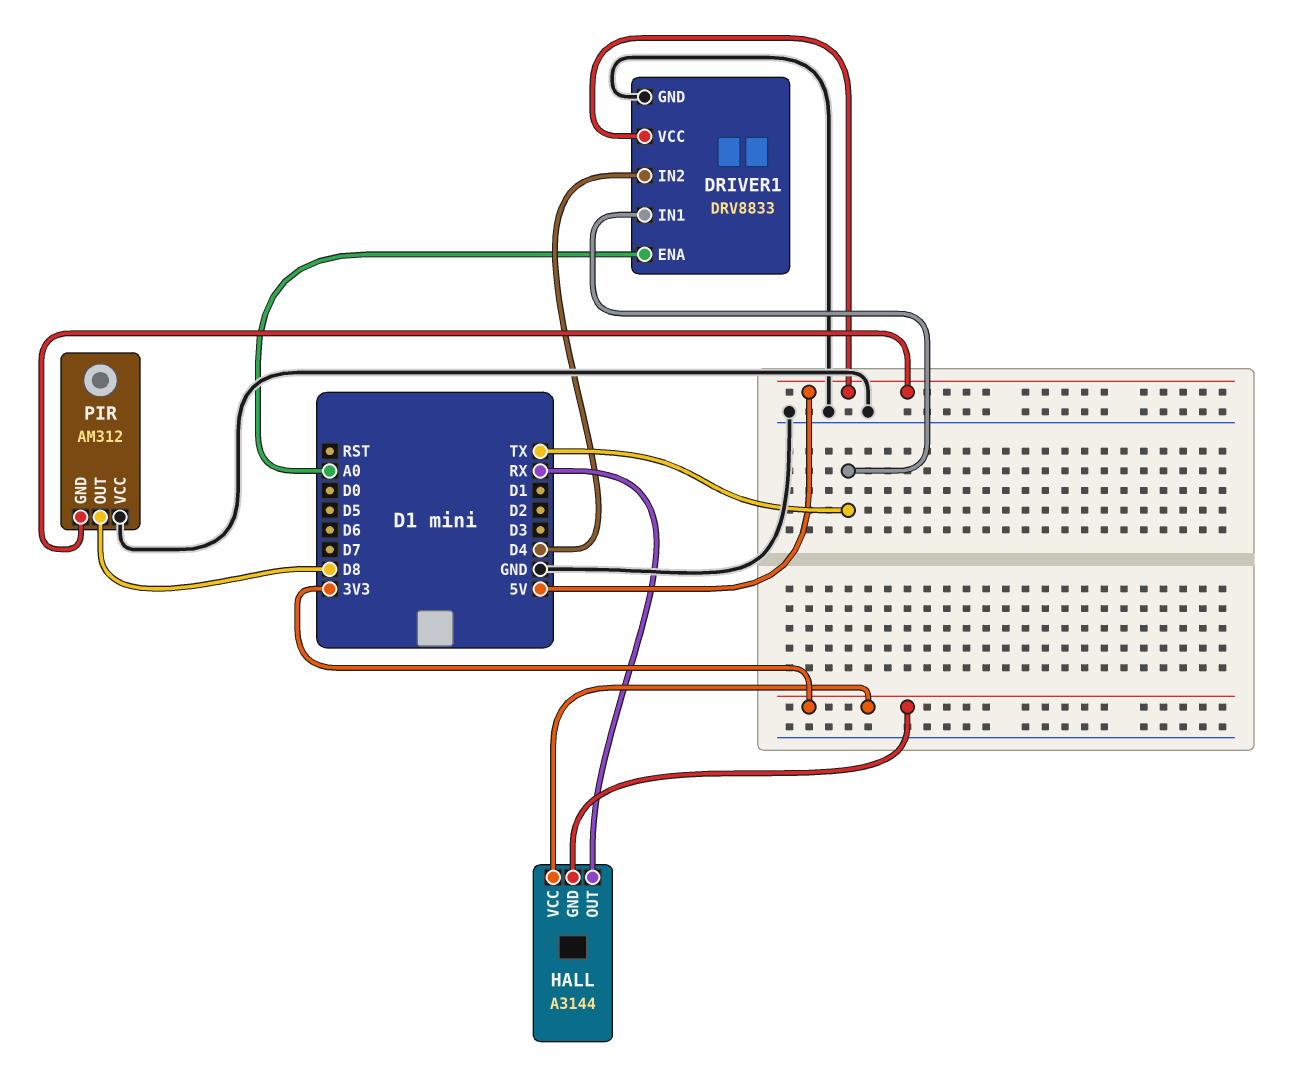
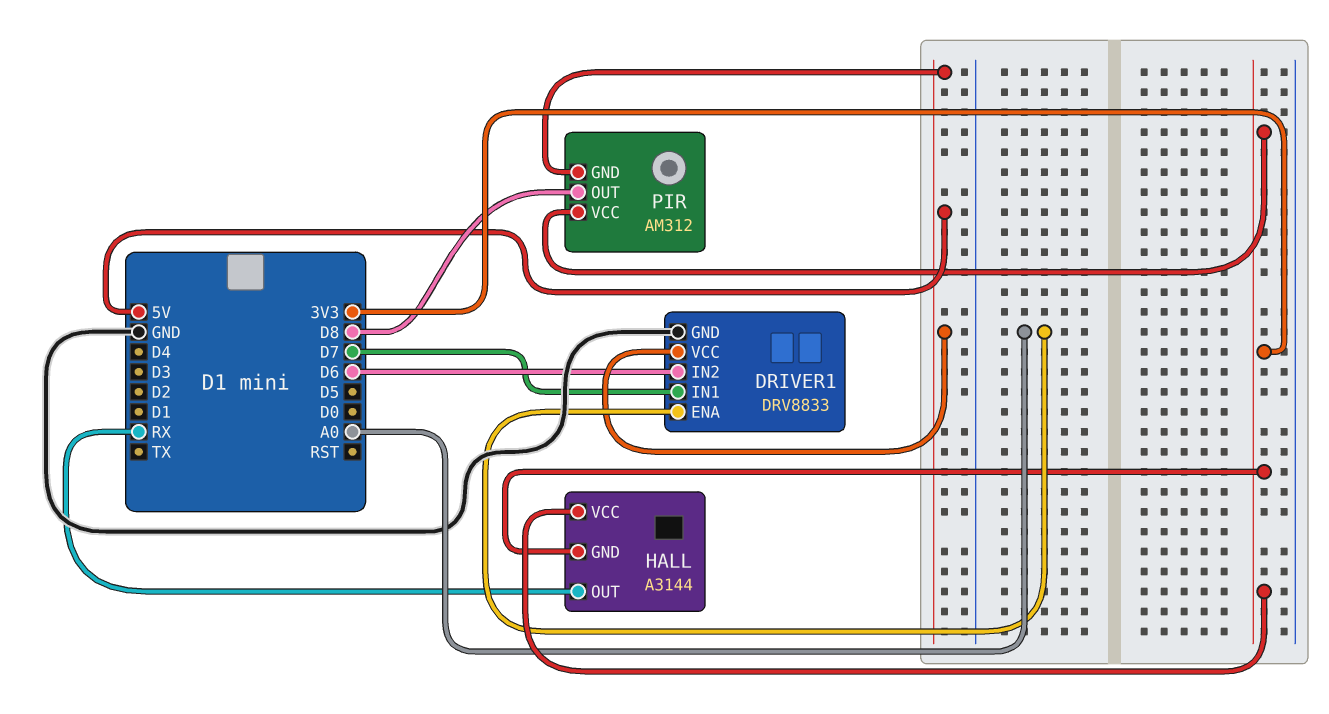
DRIVER1 pin IN1: TX -> D7
DRIVER1 pin IN2: D4 -> D6
PIR pin VCC: GND -> 3V3

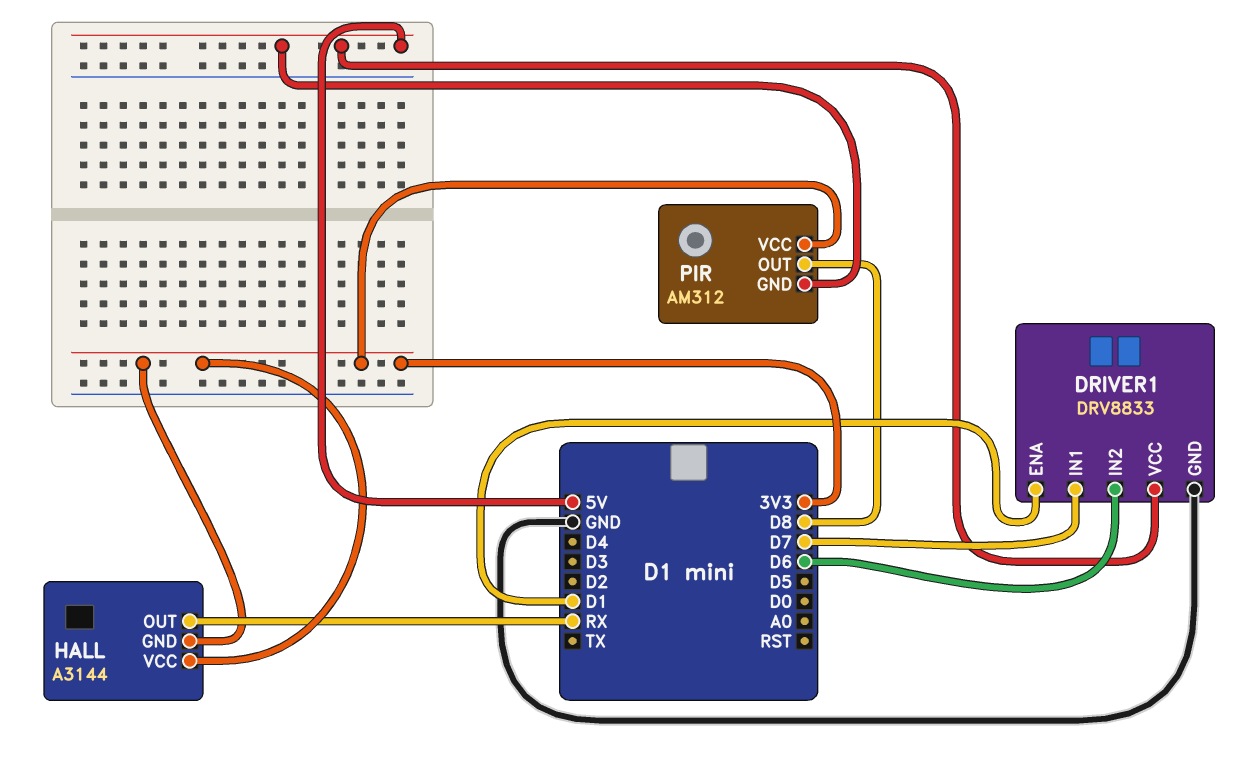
DRIVER1 pin ENA: A0 -> D1

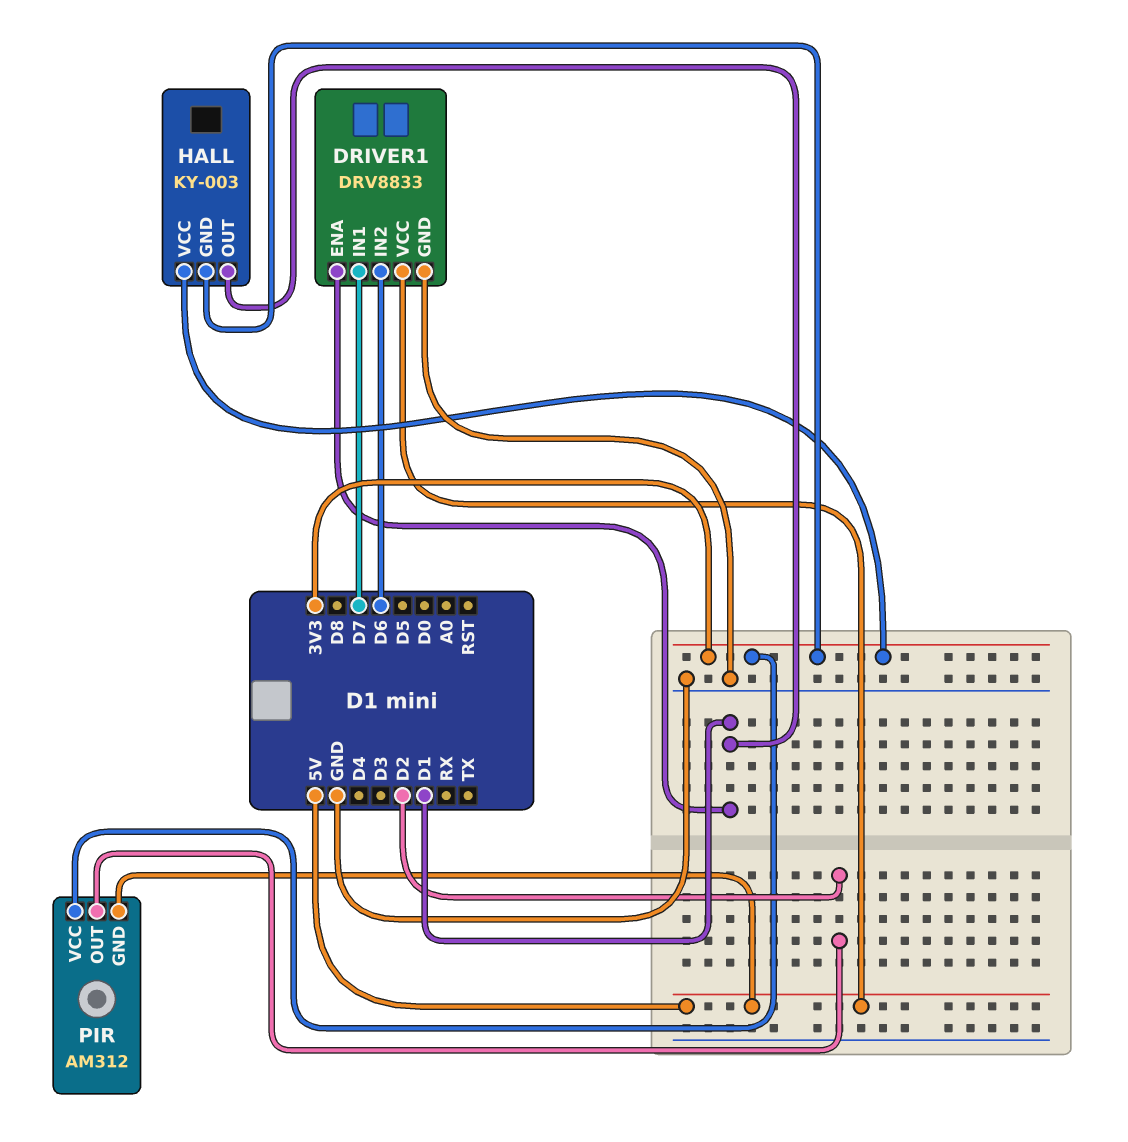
HALL: A3144 -> KY-003
HALL pin OUT: RX -> D1
PIR pin OUT: D8 -> D2

